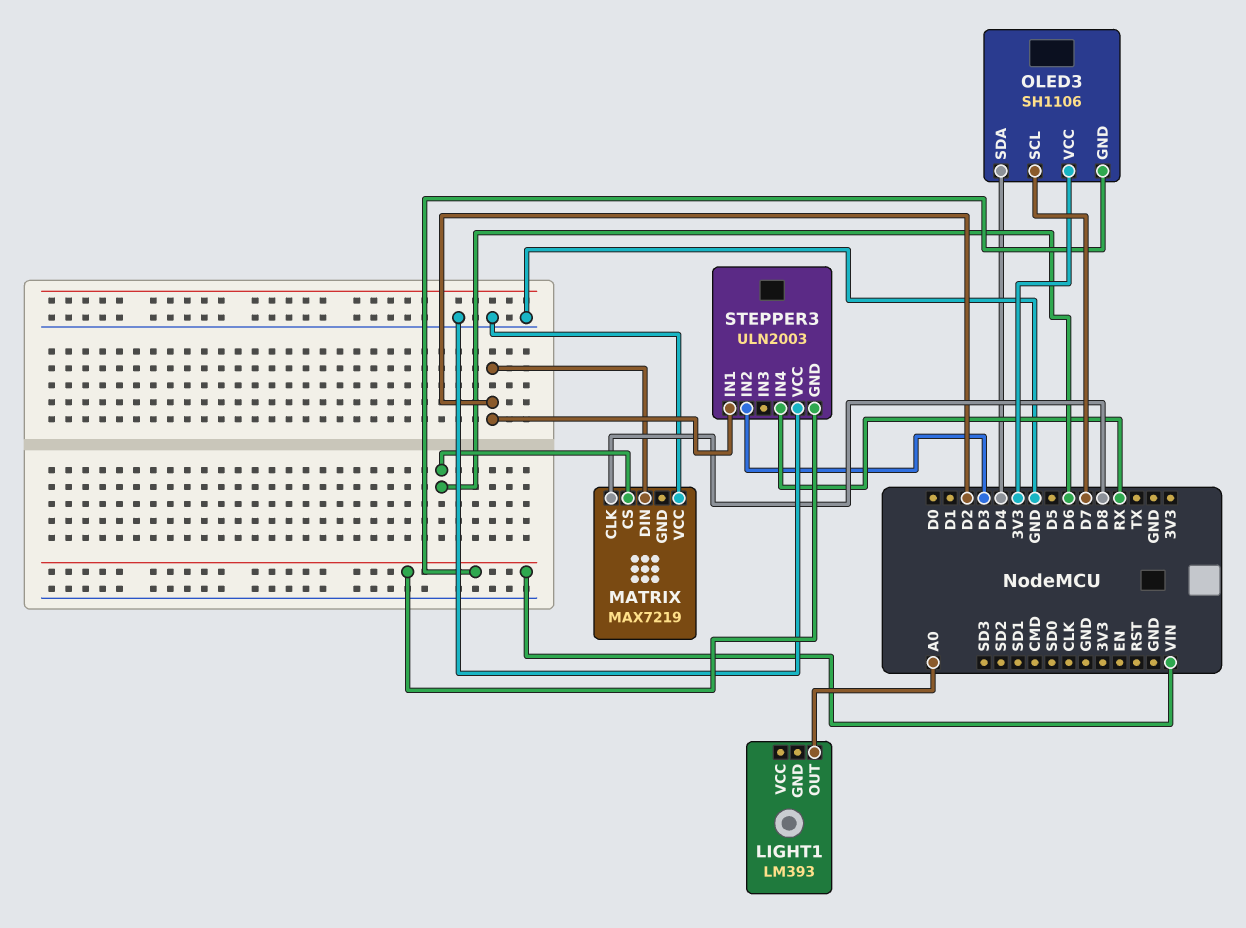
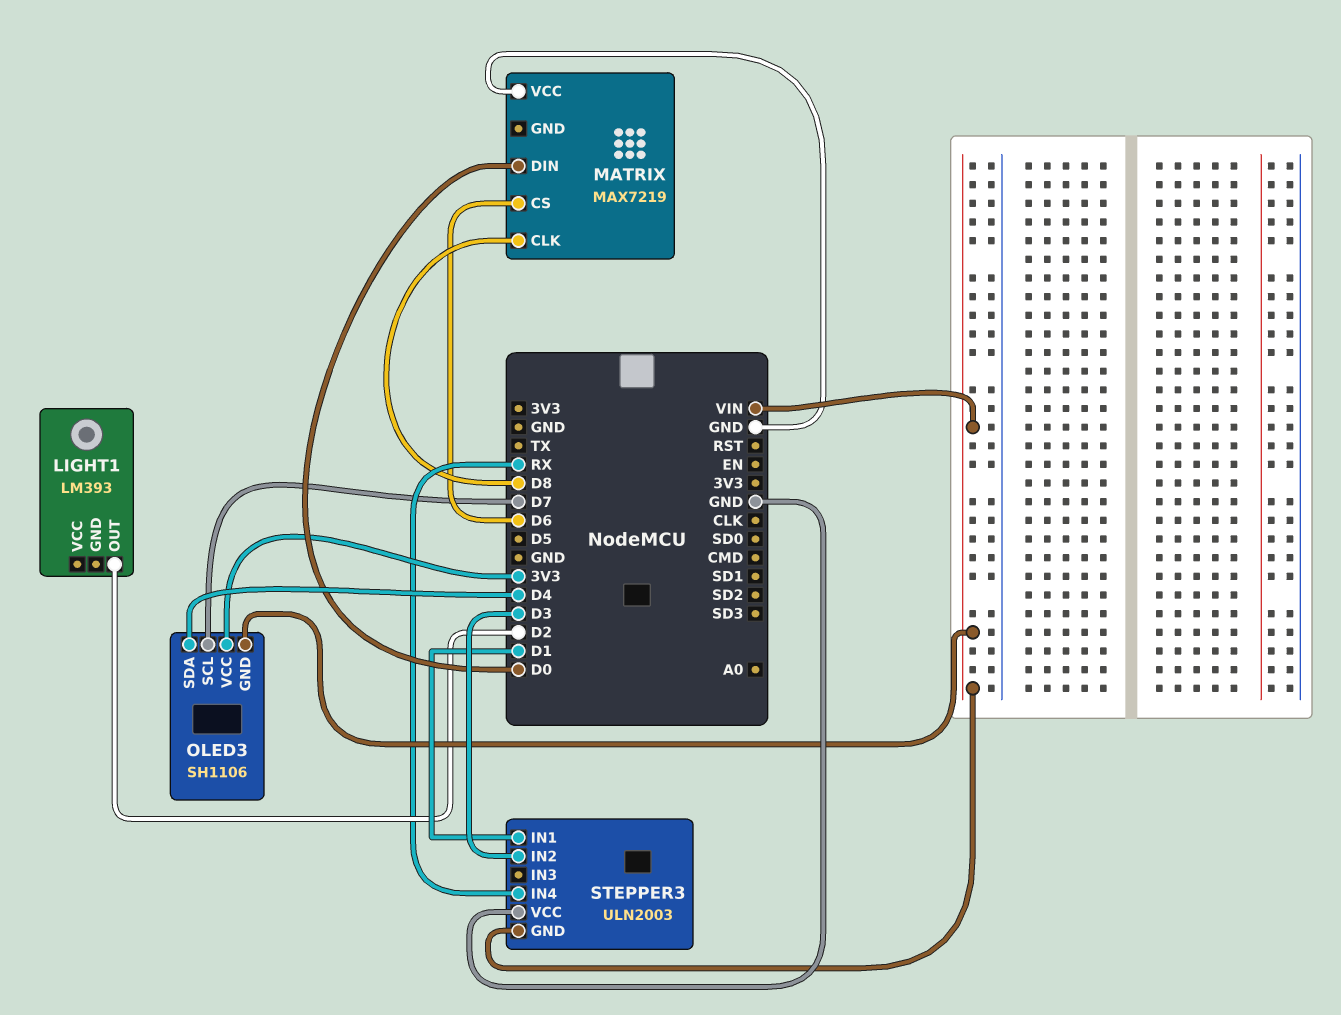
LIGHT1 pin OUT: A0 -> D2
MATRIX pin DIN: D2 -> D0
STEPPER3 pin IN1: D2 -> D1

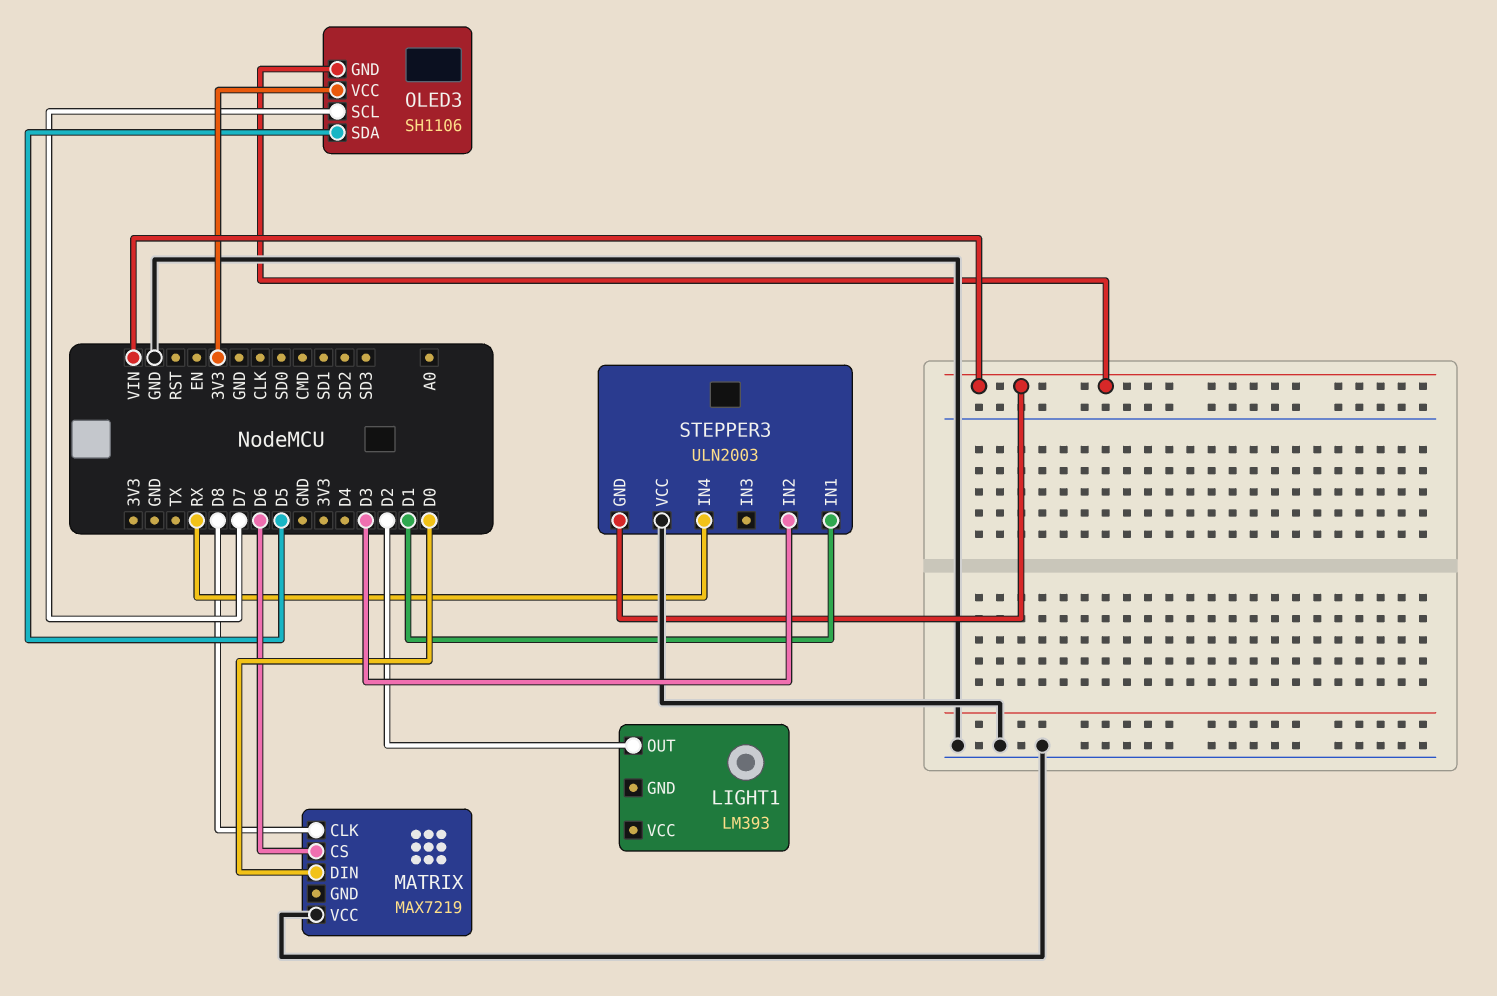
OLED3 pin SDA: D4 -> D5

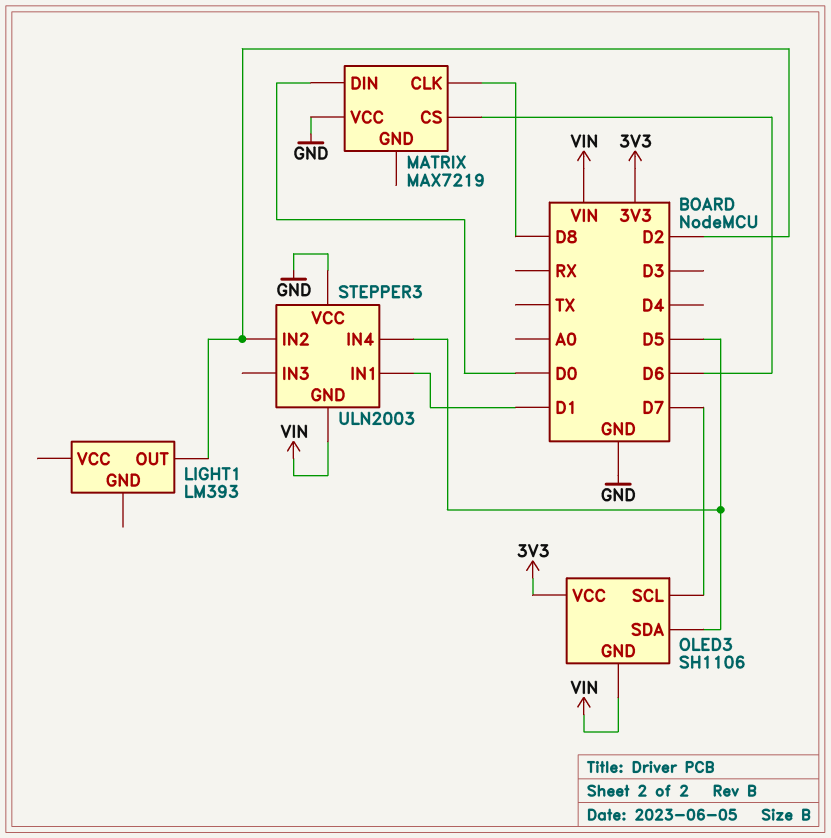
STEPPER3 pin IN2: D3 -> D2
STEPPER3 pin IN4: RX -> D5

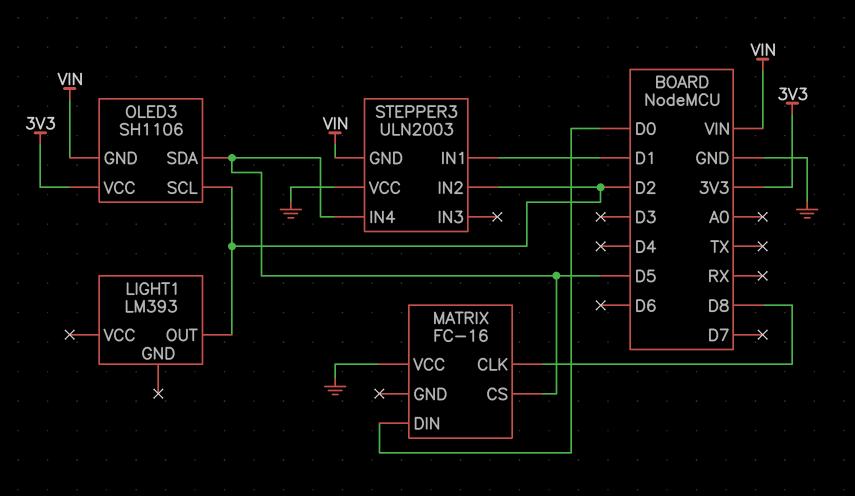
MATRIX: MAX7219 -> FC-16
MATRIX pin CS: D6 -> D5
OLED3 pin SCL: D7 -> D2

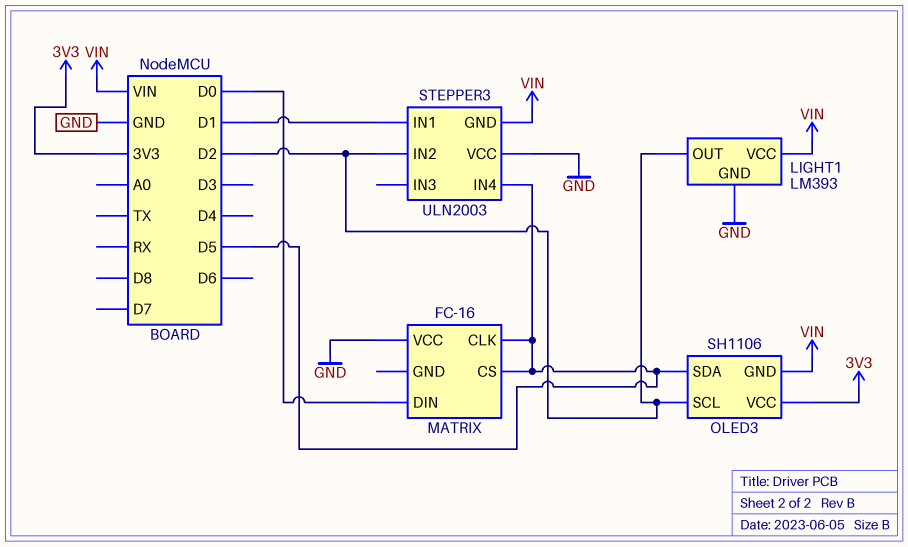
LIGHT1 pin GND: none -> GND
LIGHT1 pin VCC: none -> VIN
MATRIX pin CLK: D8 -> D5

